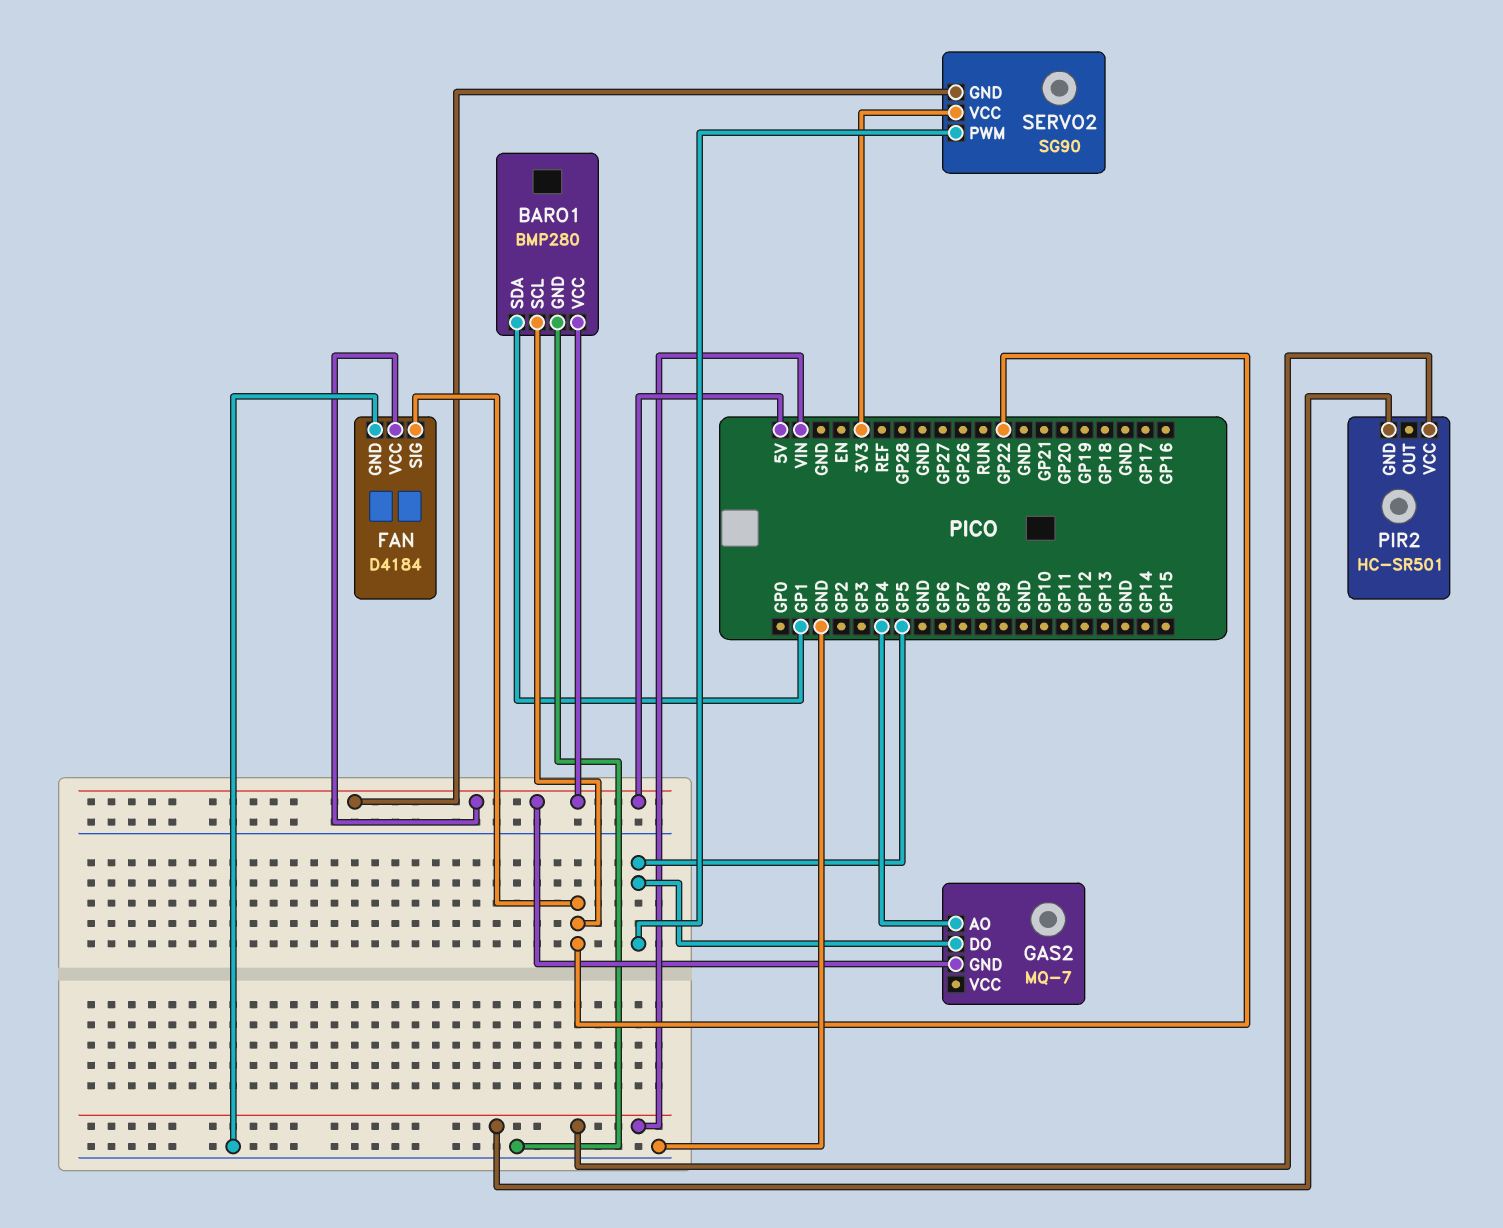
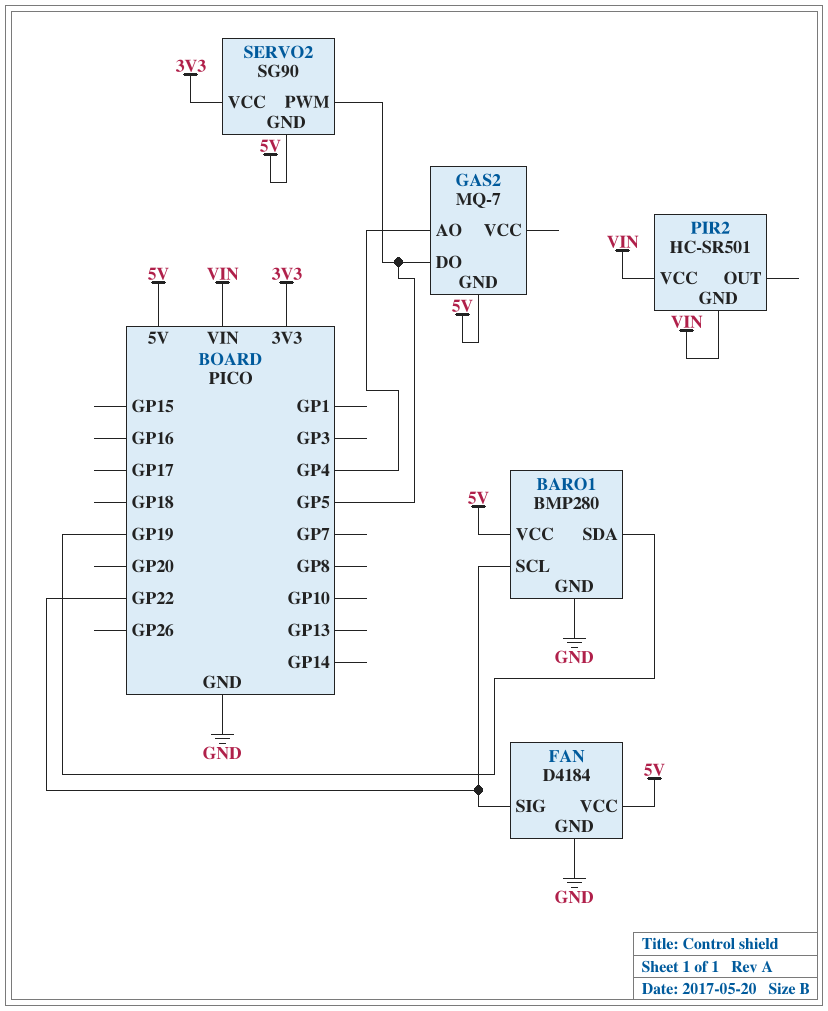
BARO1 pin SDA: GP1 -> GP19

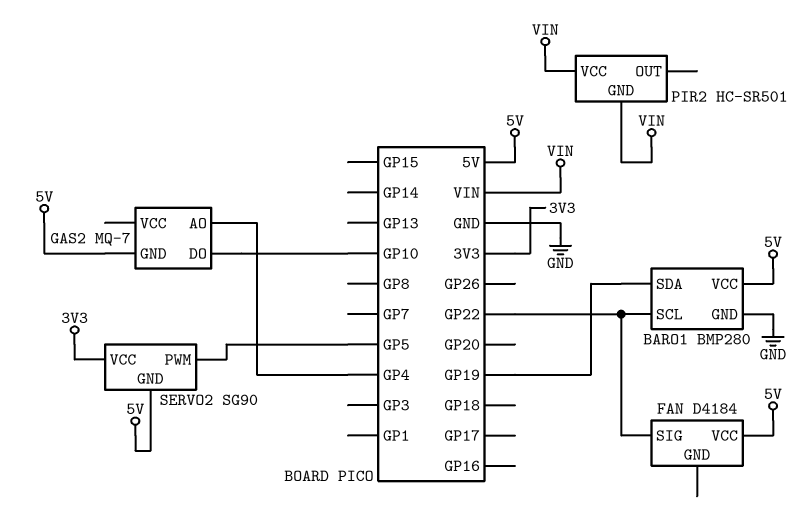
FAN pin GND: GND -> none
GAS2 pin DO: GP5 -> GP10

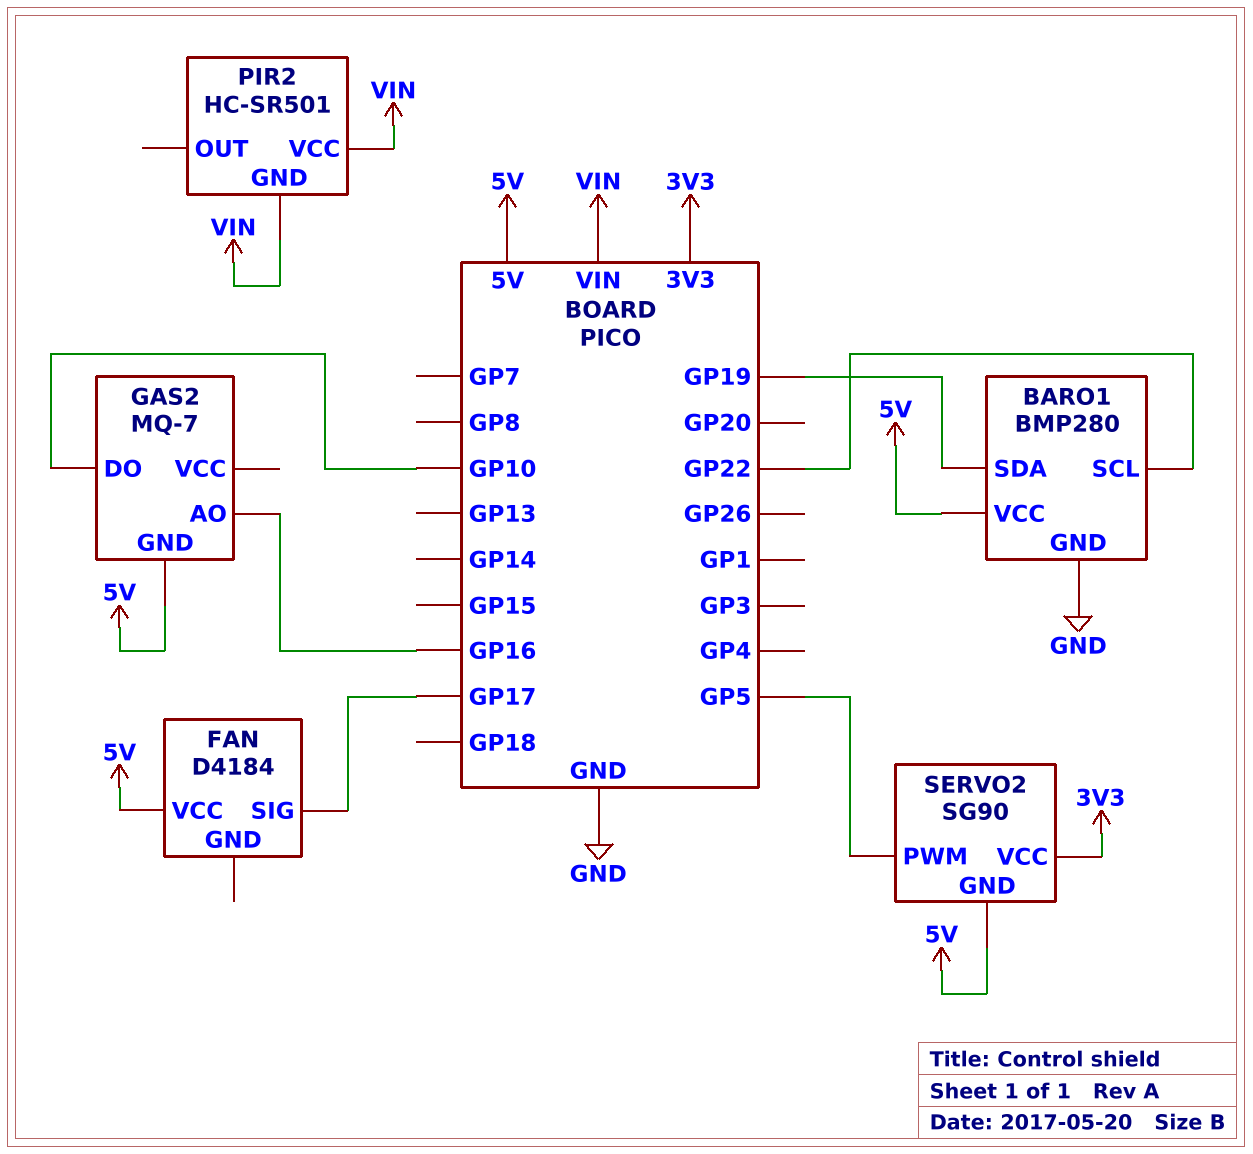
FAN pin SIG: GP22 -> GP17
GAS2 pin AO: GP4 -> GP16

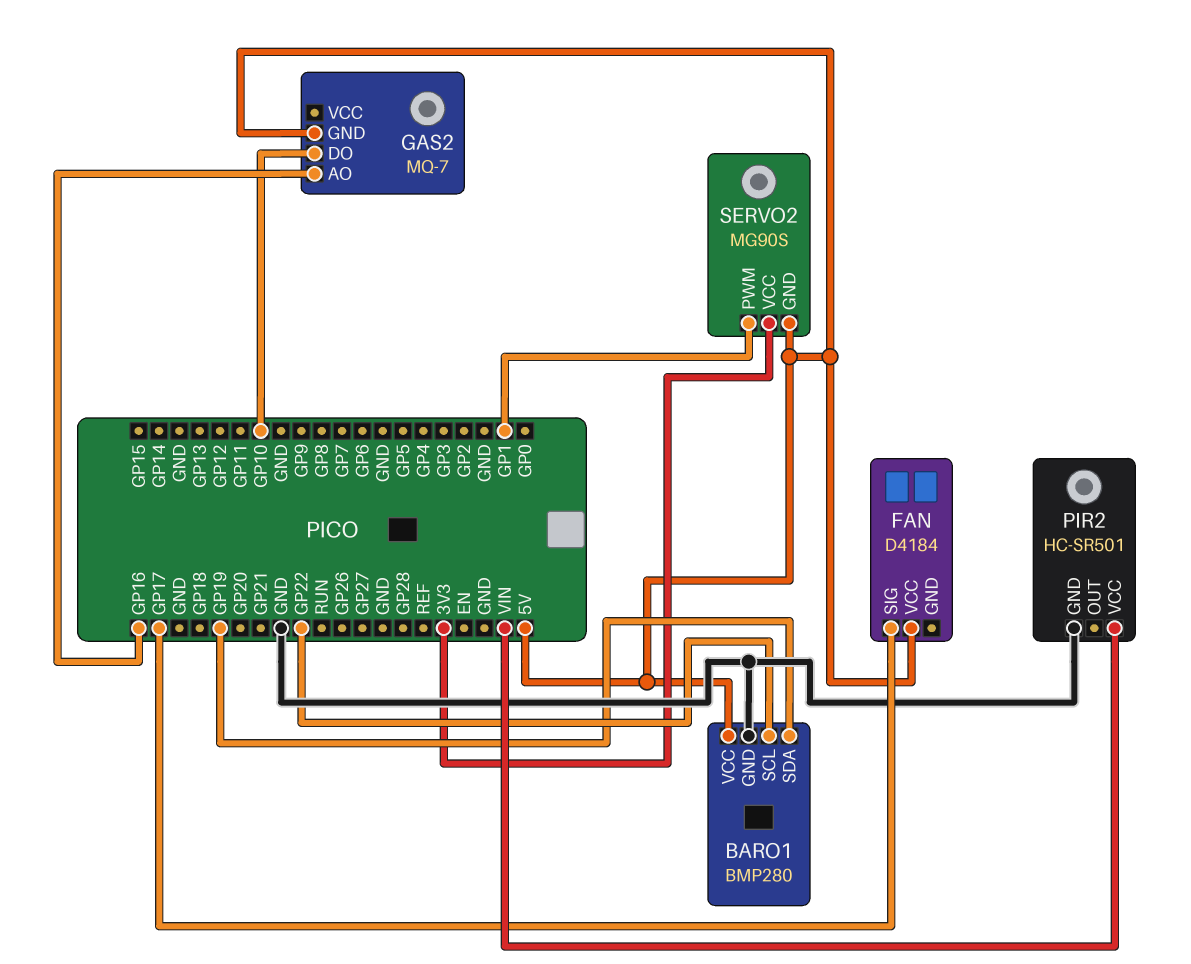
PIR2 pin GND: VIN -> GND
SERVO2: SG90 -> MG90S
SERVO2 pin PWM: GP5 -> GP1

